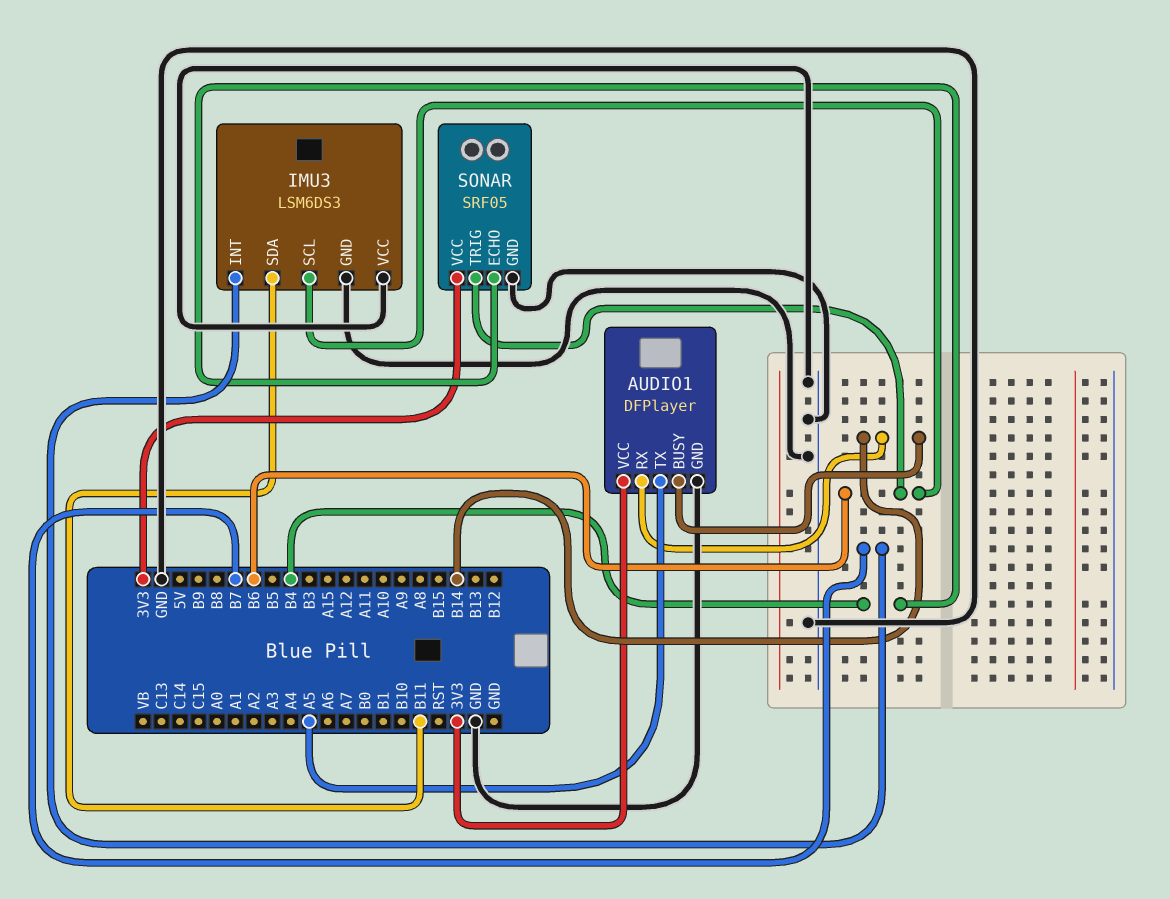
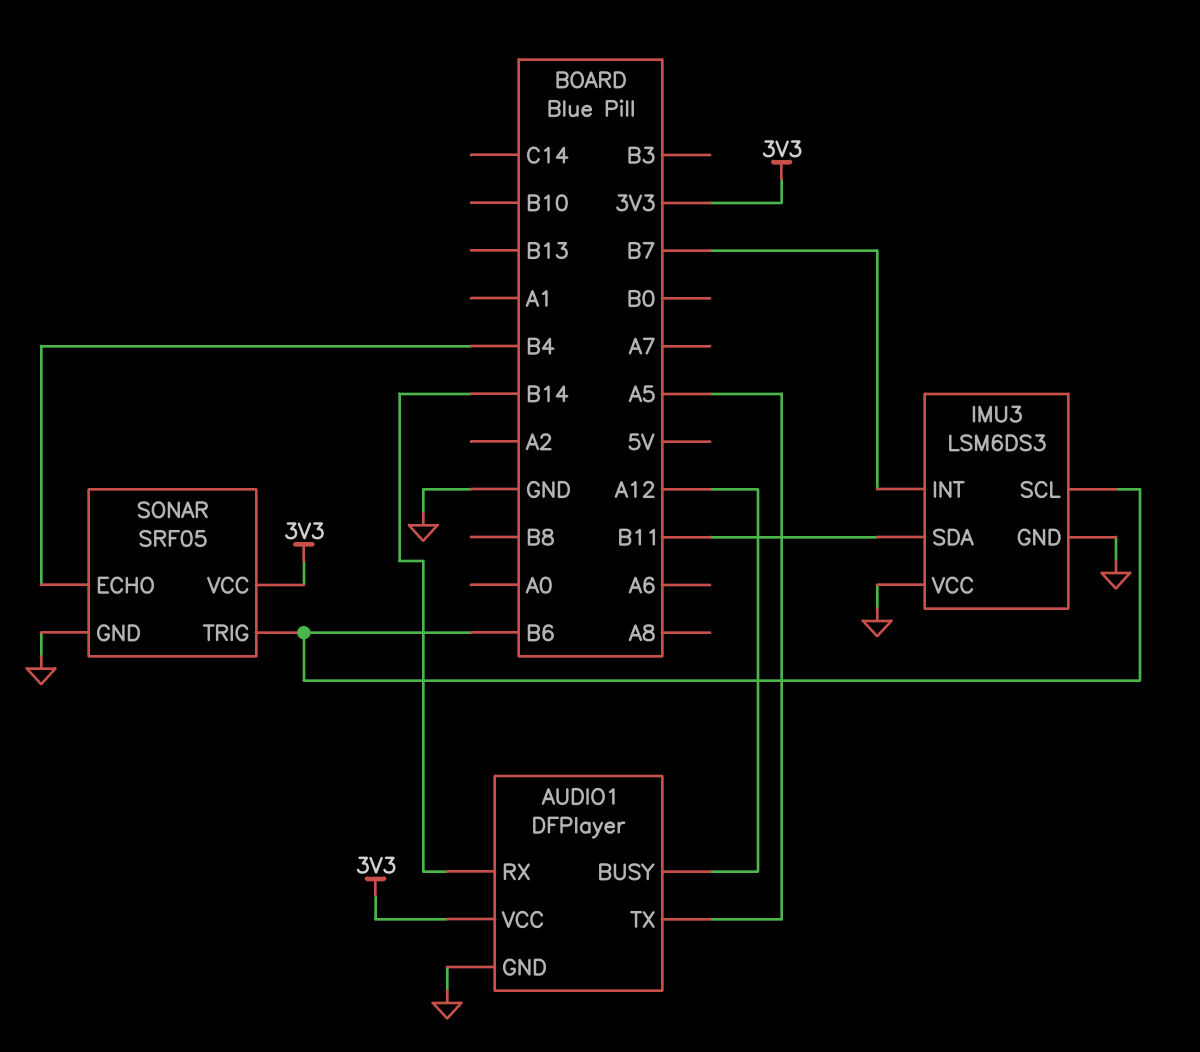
AUDIO1 pin BUSY: B14 -> A12

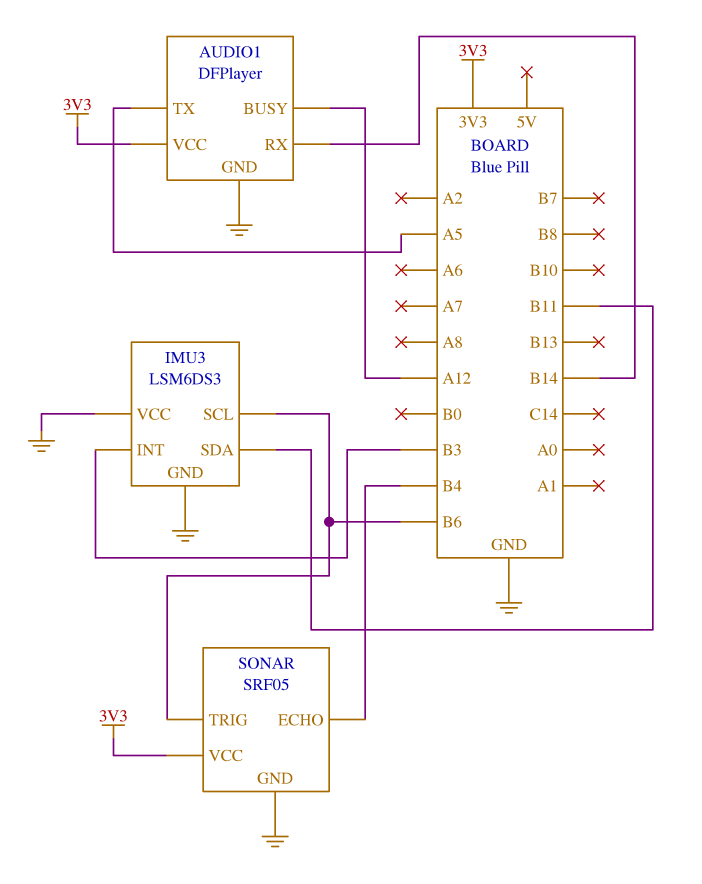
IMU3 pin INT: B7 -> B3

